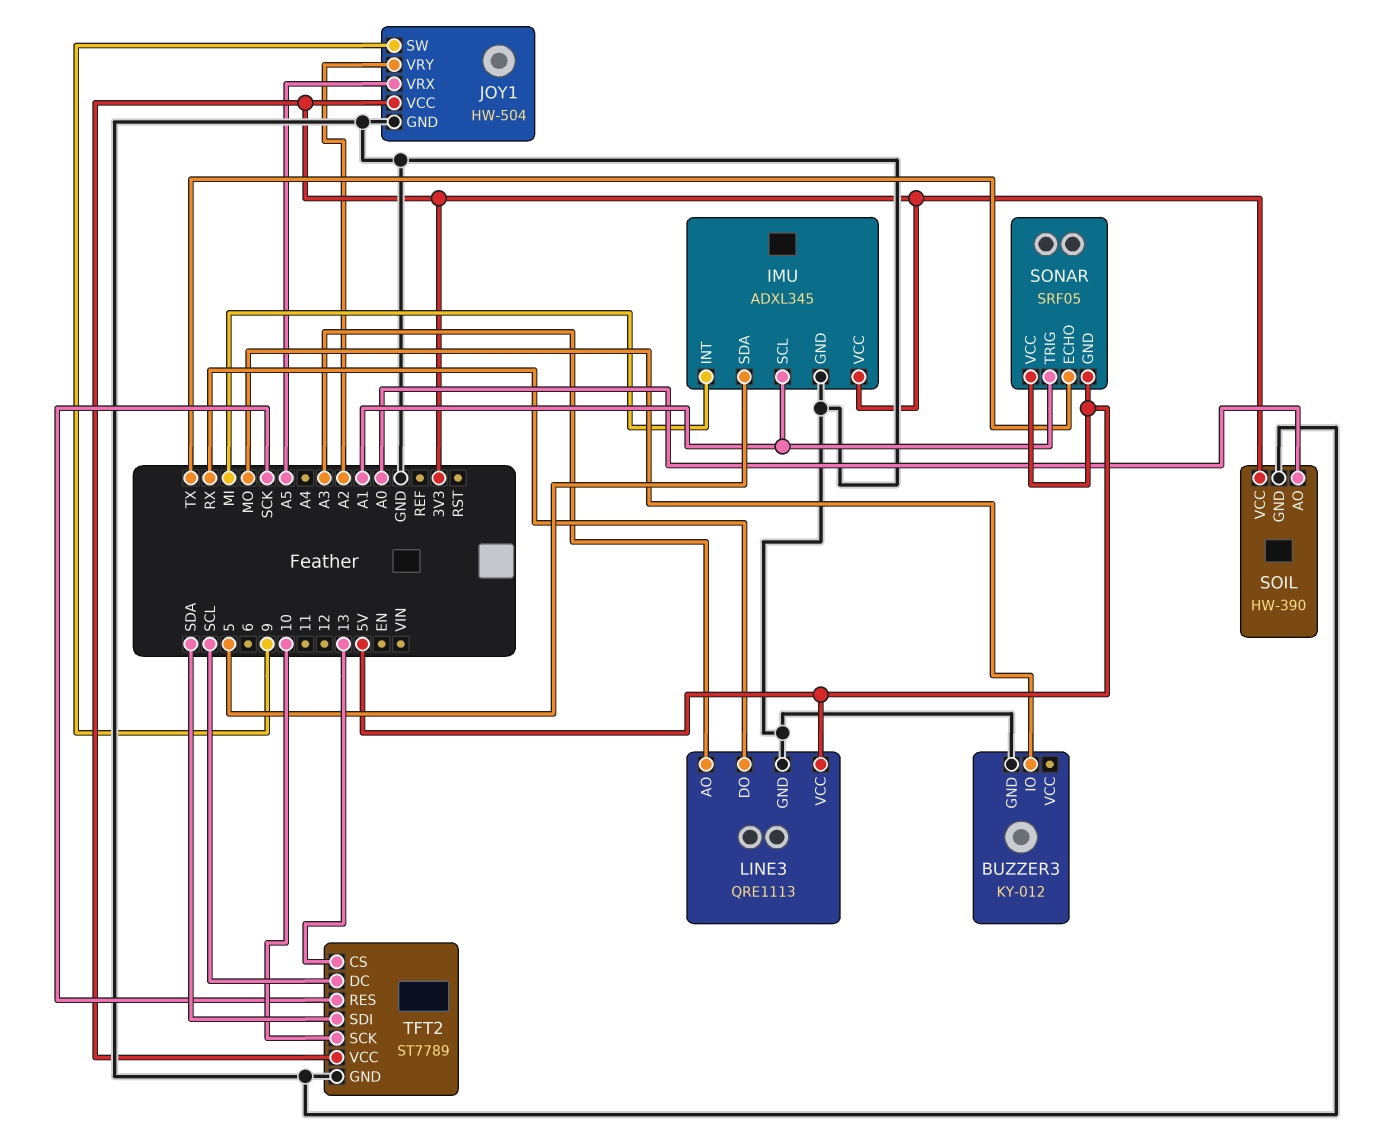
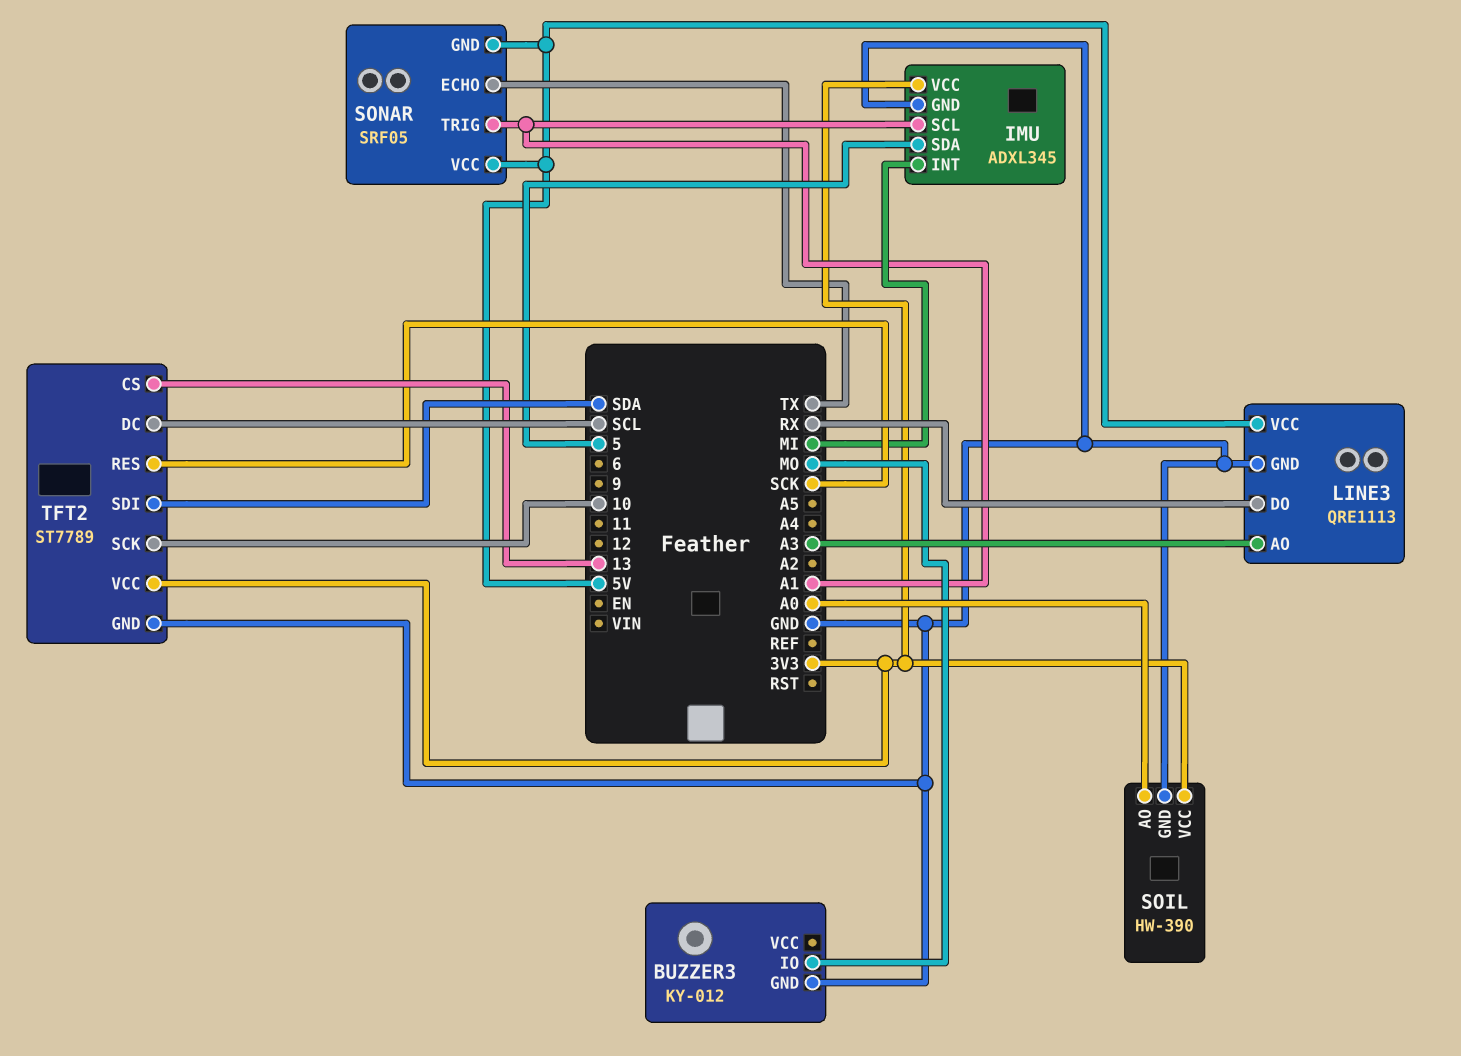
JOY1: HW-504 -> none
JOY1 pin GND: GND -> none
JOY1 pin SW: 9 -> none
JOY1 pin VCC: 3V3 -> none
JOY1 pin VRX: A5 -> none
JOY1 pin VRY: A2 -> none

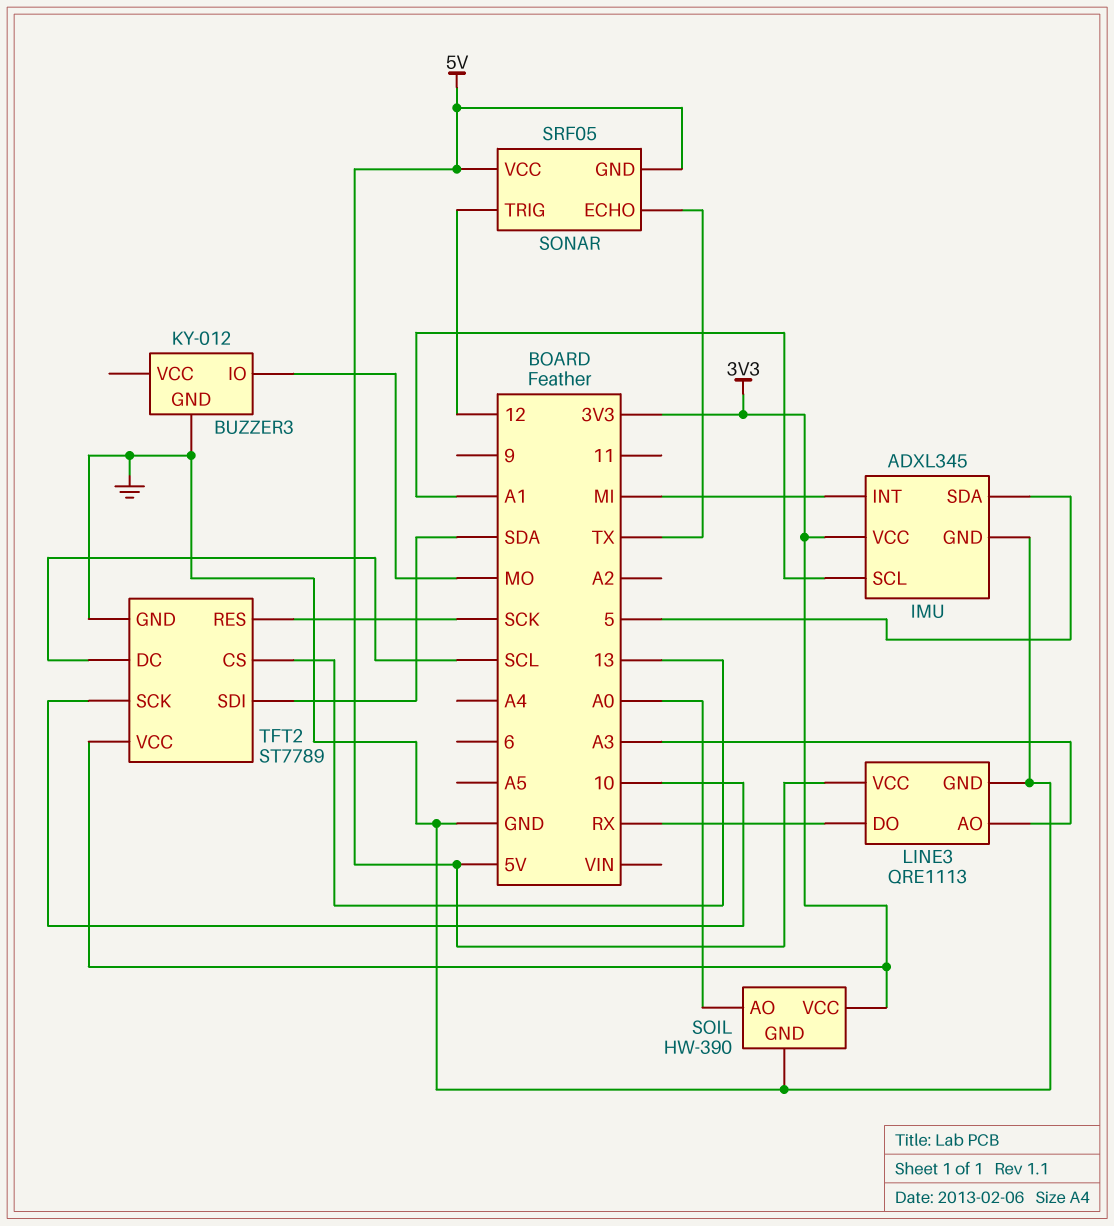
SONAR pin TRIG: A1 -> 12

